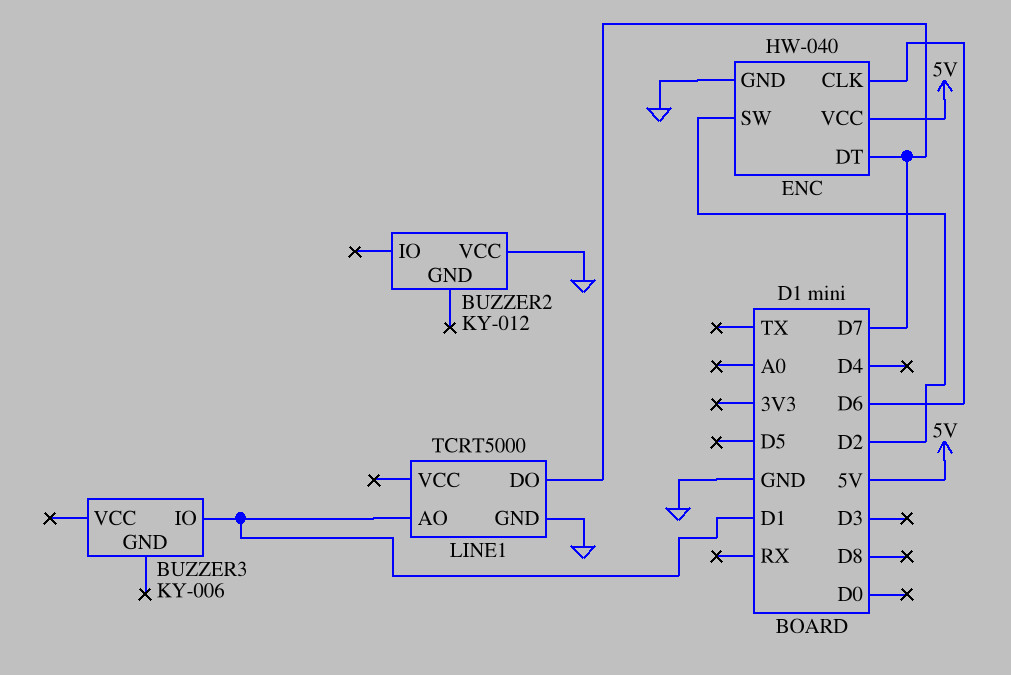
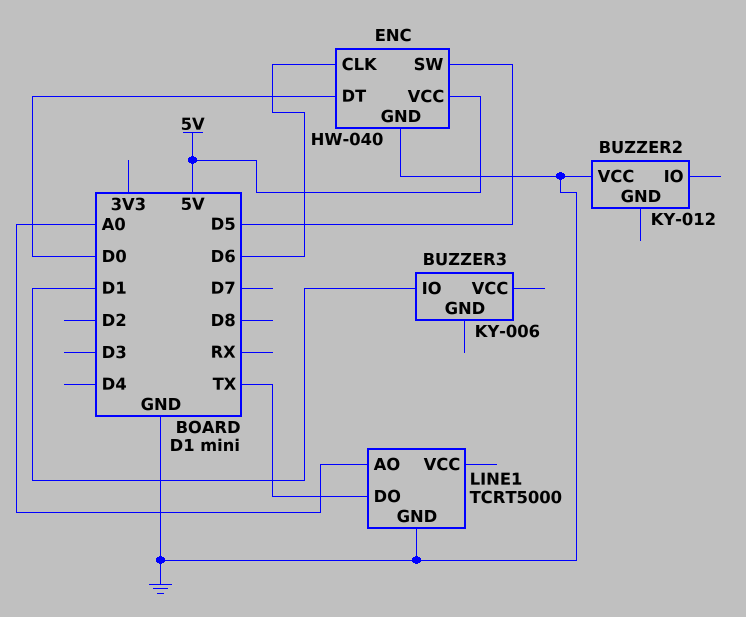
ENC pin DT: D7 -> D0
ENC pin SW: D2 -> D5
LINE1 pin AO: D1 -> A0
LINE1 pin DO: D7 -> TX

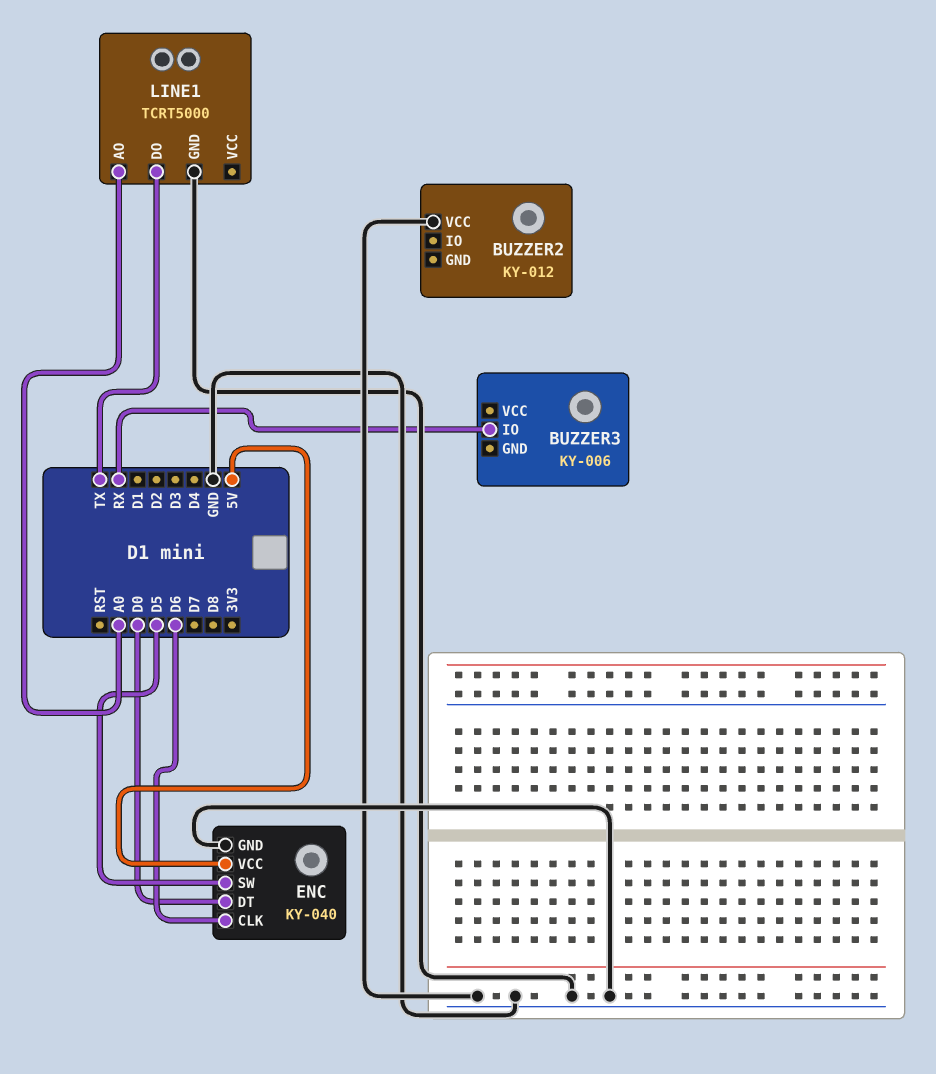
BUZZER3 pin IO: D1 -> RX
ENC: HW-040 -> KY-040

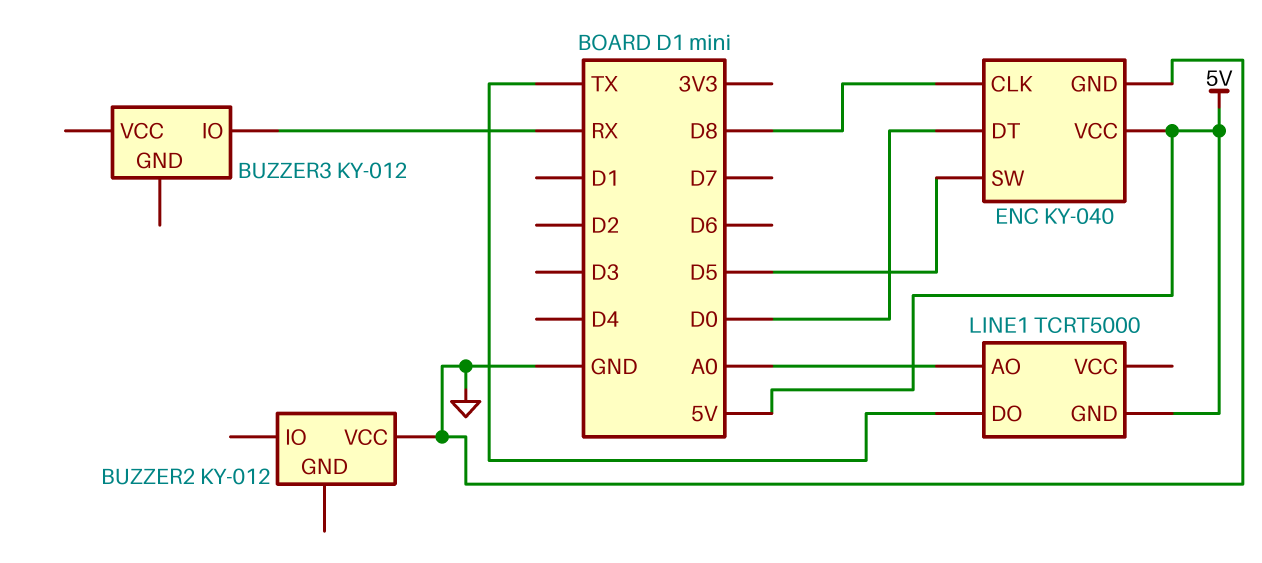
BUZZER3: KY-006 -> KY-012
ENC pin CLK: D6 -> D8
LINE1 pin GND: GND -> 5V

